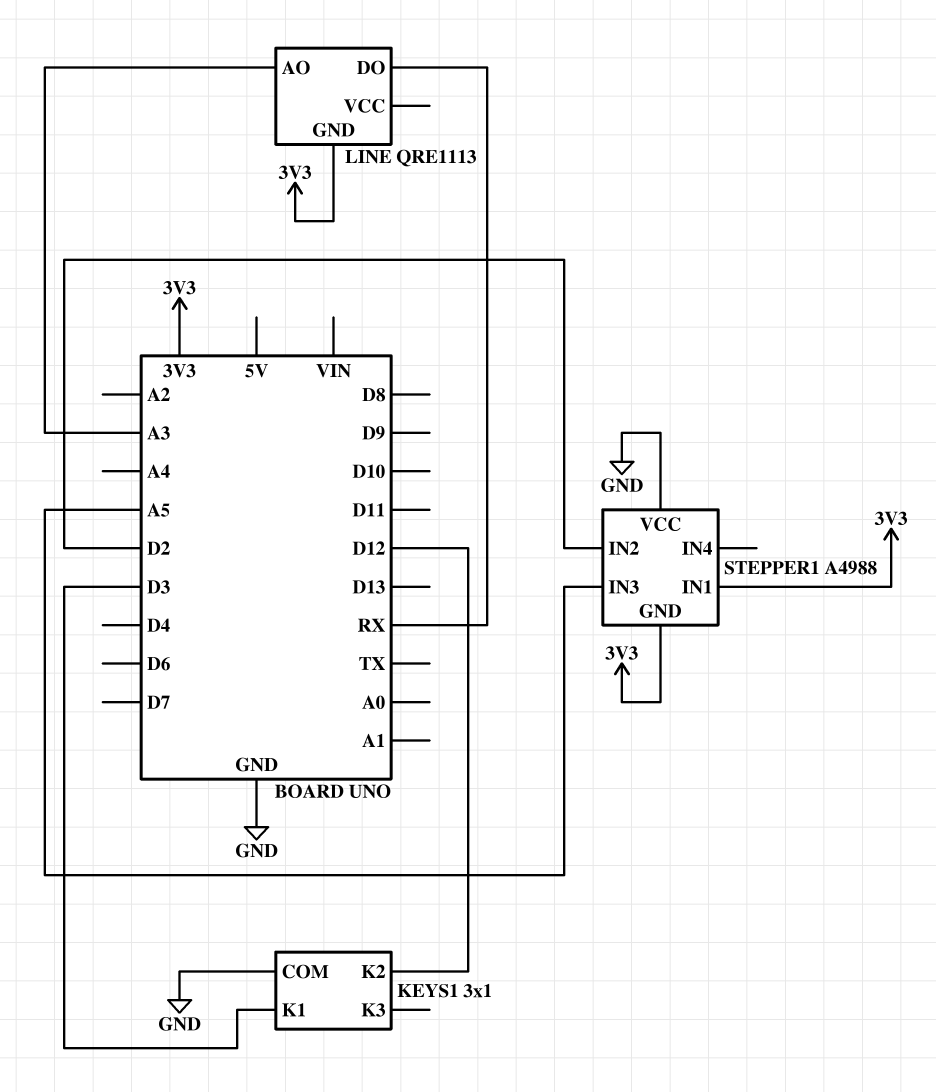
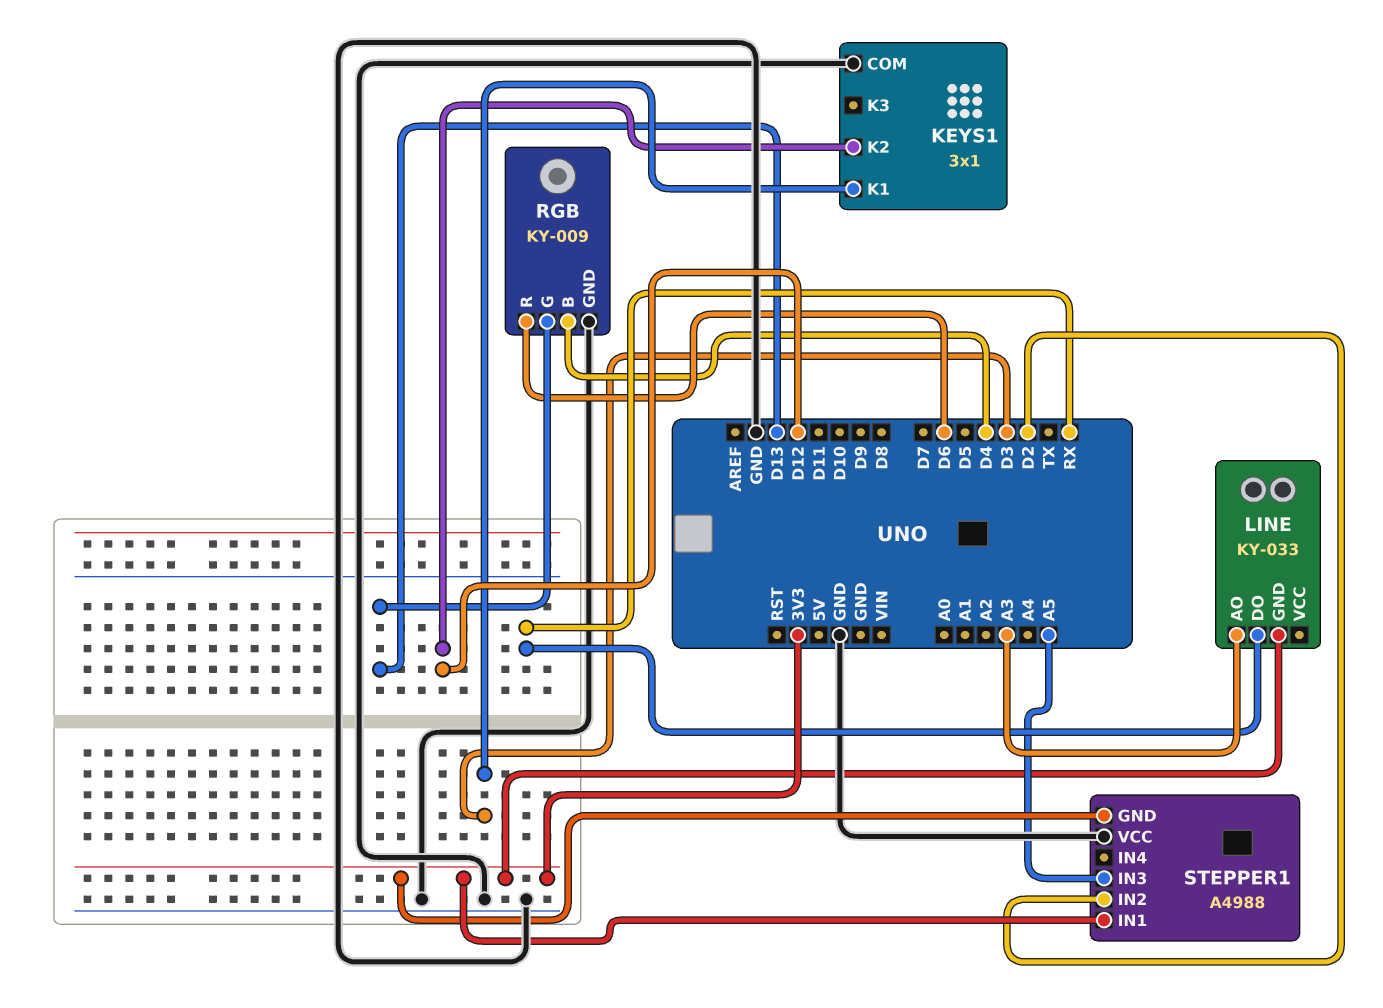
LINE: QRE1113 -> KY-033
RGB: none -> KY-009
RGB pin B: none -> D4
RGB pin G: none -> D13
RGB pin GND: none -> GND
RGB pin R: none -> D6

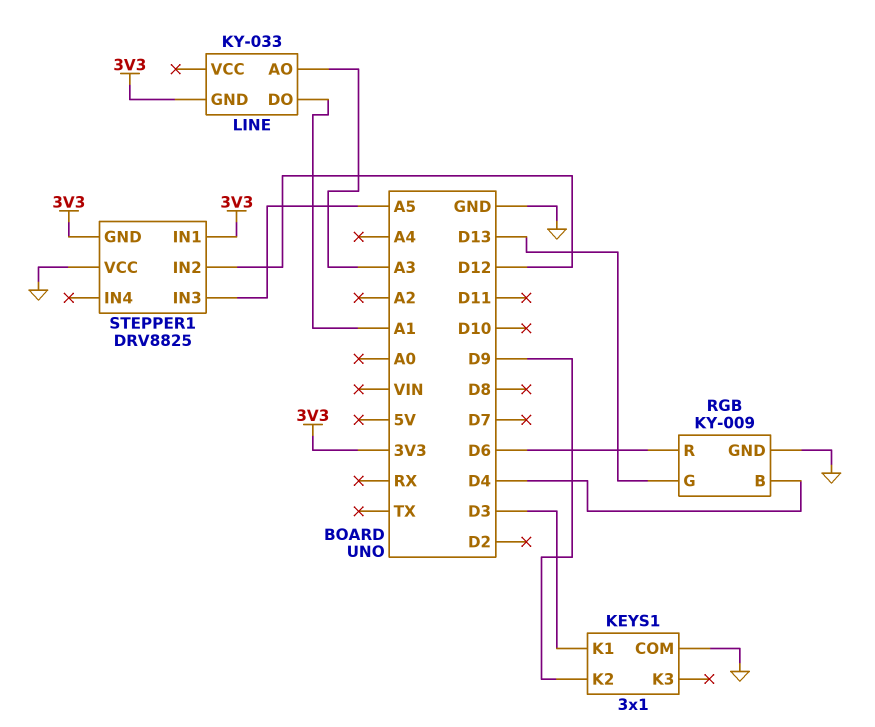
KEYS1 pin K2: D12 -> D9
LINE pin DO: RX -> A1
STEPPER1: A4988 -> DRV8825
STEPPER1 pin IN2: D2 -> D12

